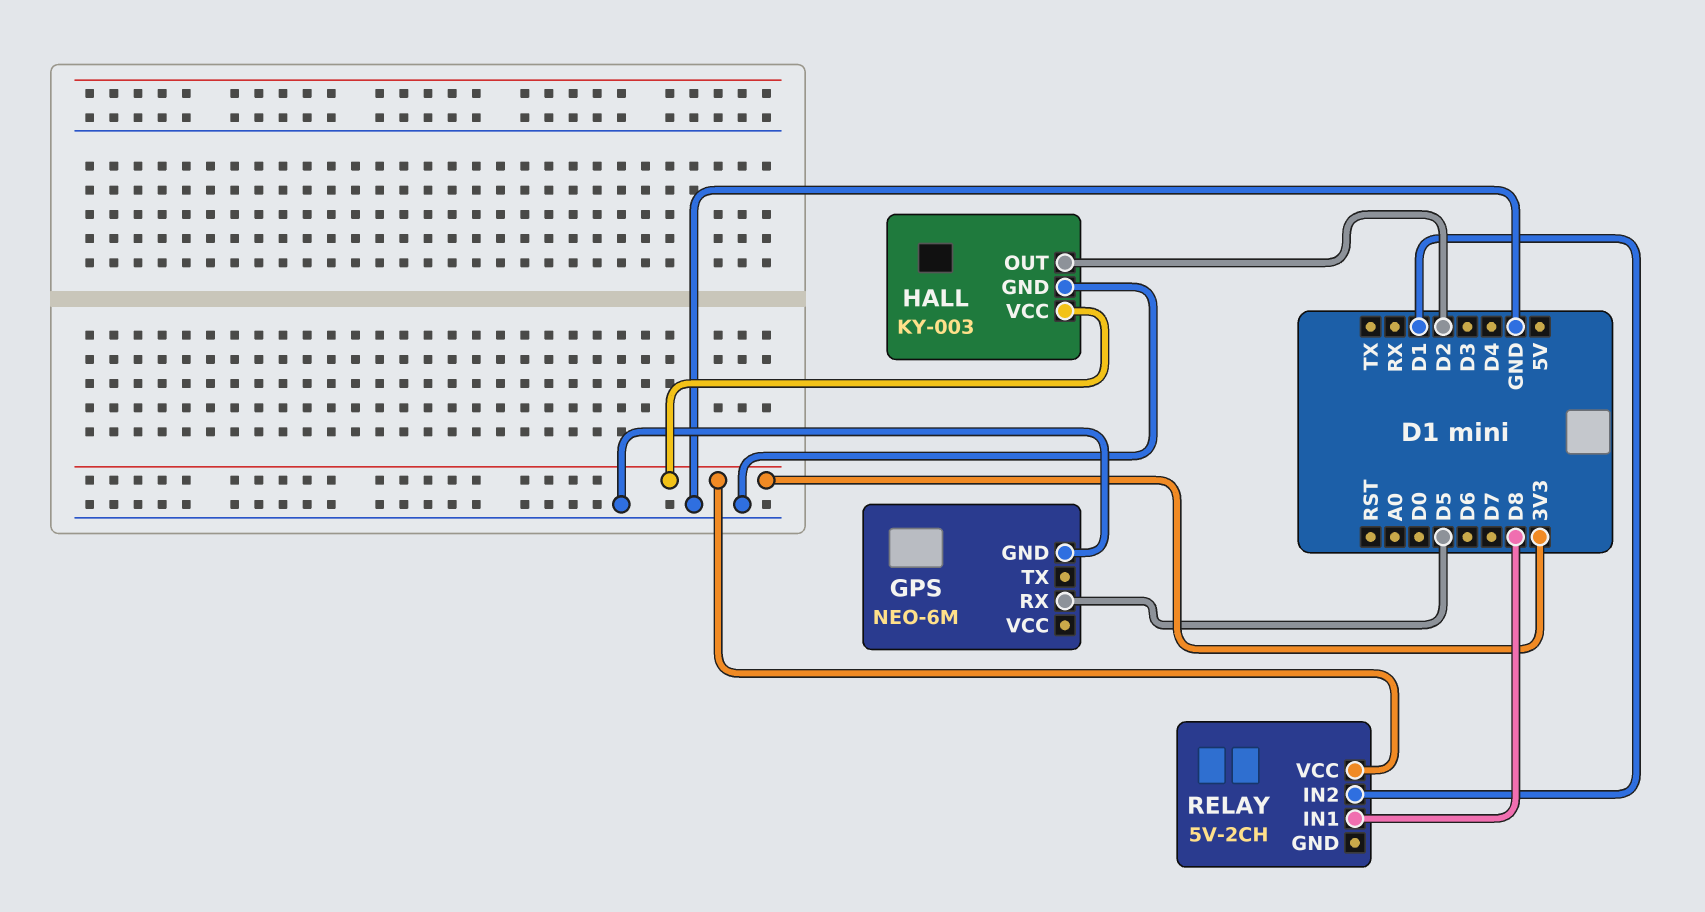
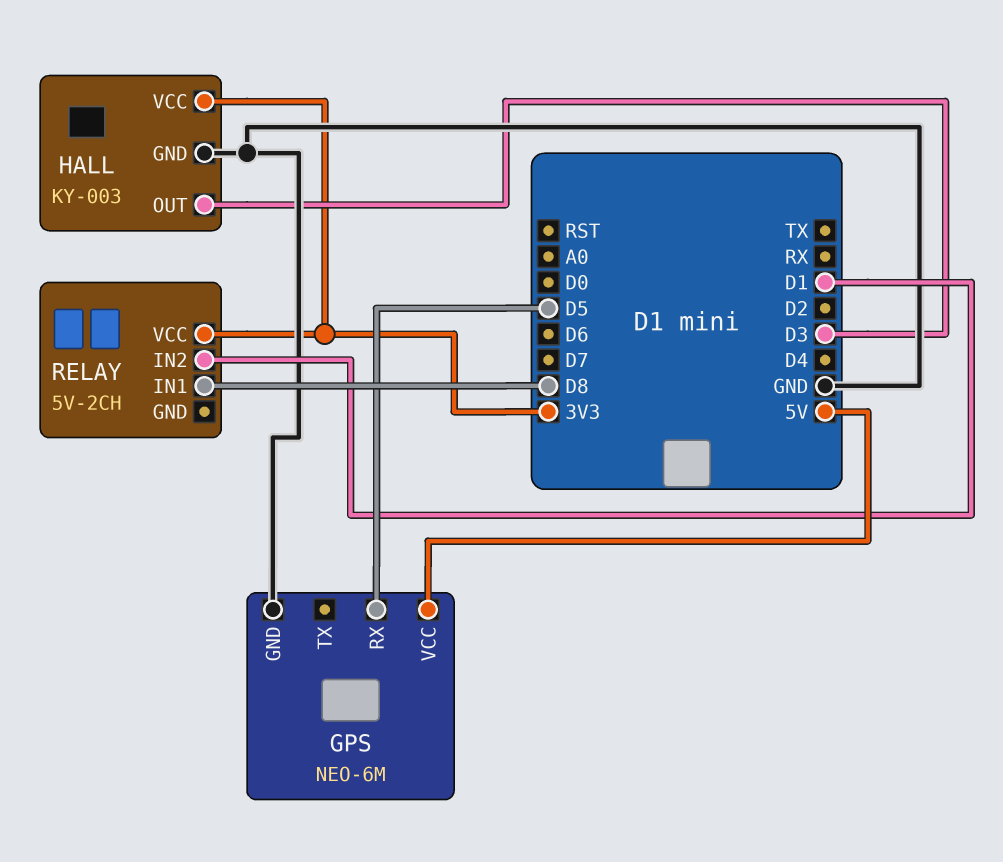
GPS pin VCC: none -> 5V
HALL pin OUT: D2 -> D3

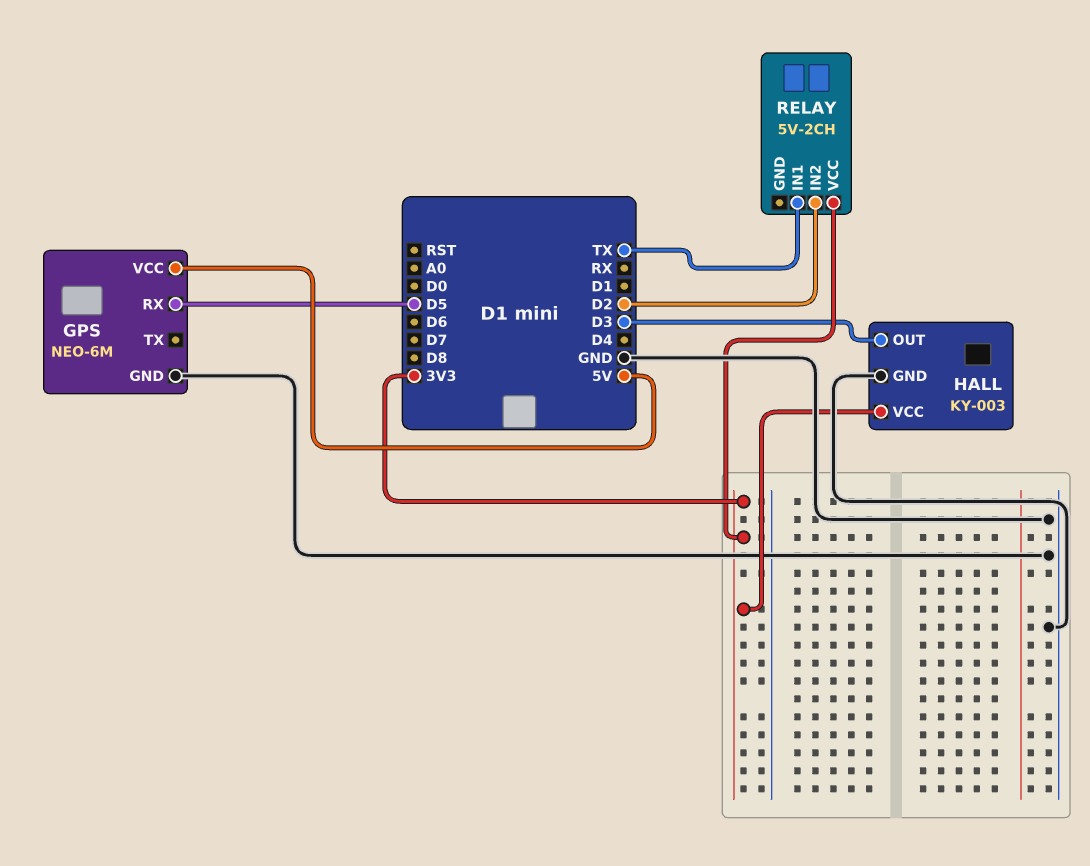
RELAY pin IN1: D8 -> TX
RELAY pin IN2: D1 -> D2

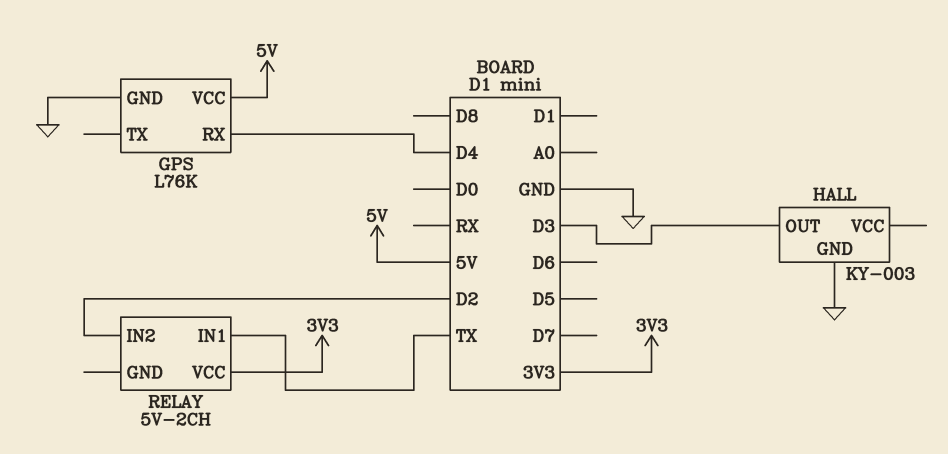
GPS: NEO-6M -> L76K
GPS pin RX: D5 -> D4
HALL pin VCC: 3V3 -> none

